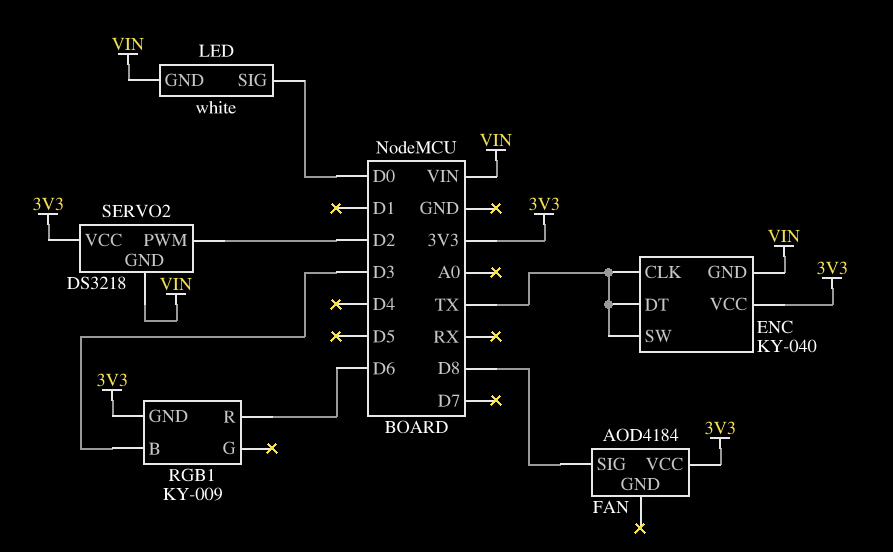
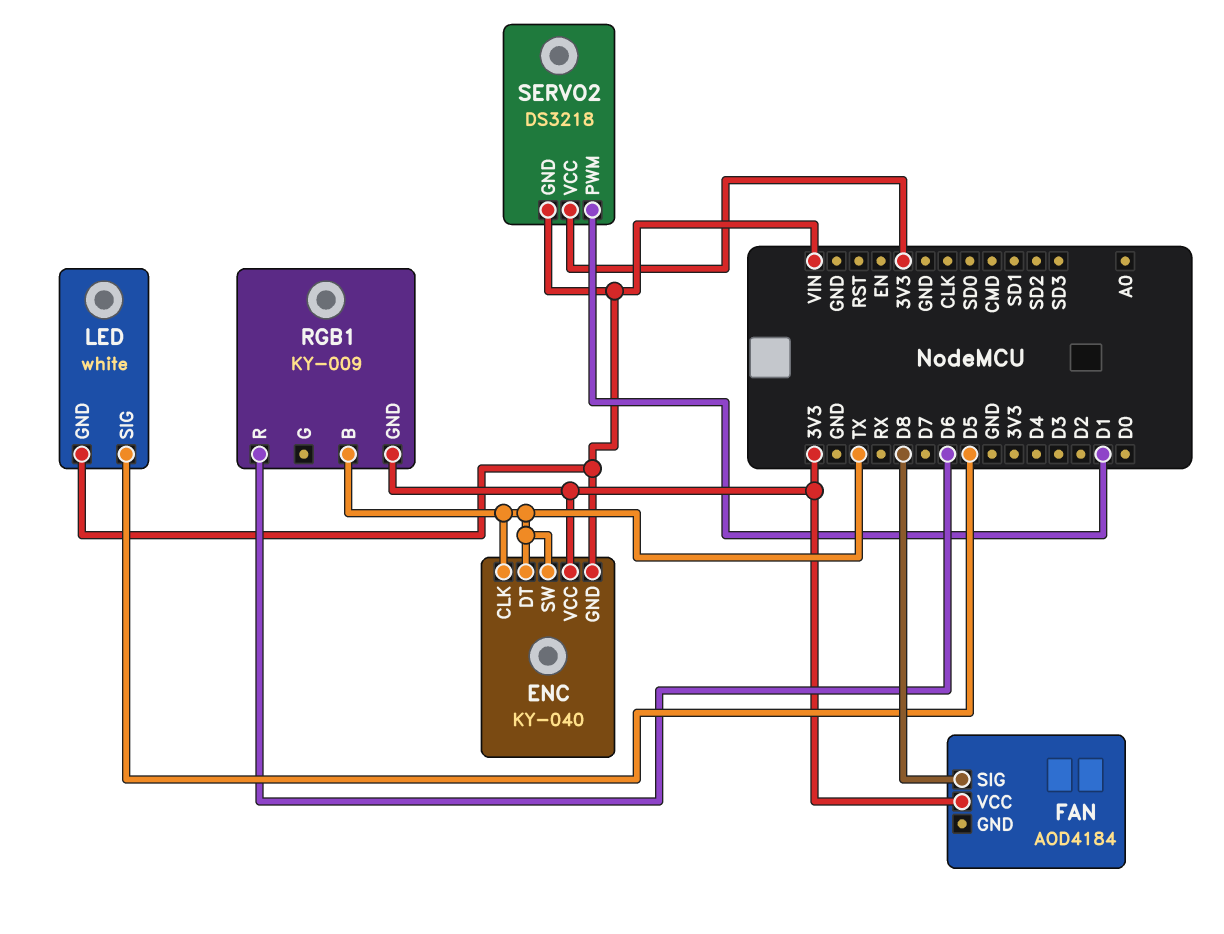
LED pin SIG: D0 -> D5
RGB1 pin B: D3 -> TX
SERVO2 pin PWM: D2 -> D1

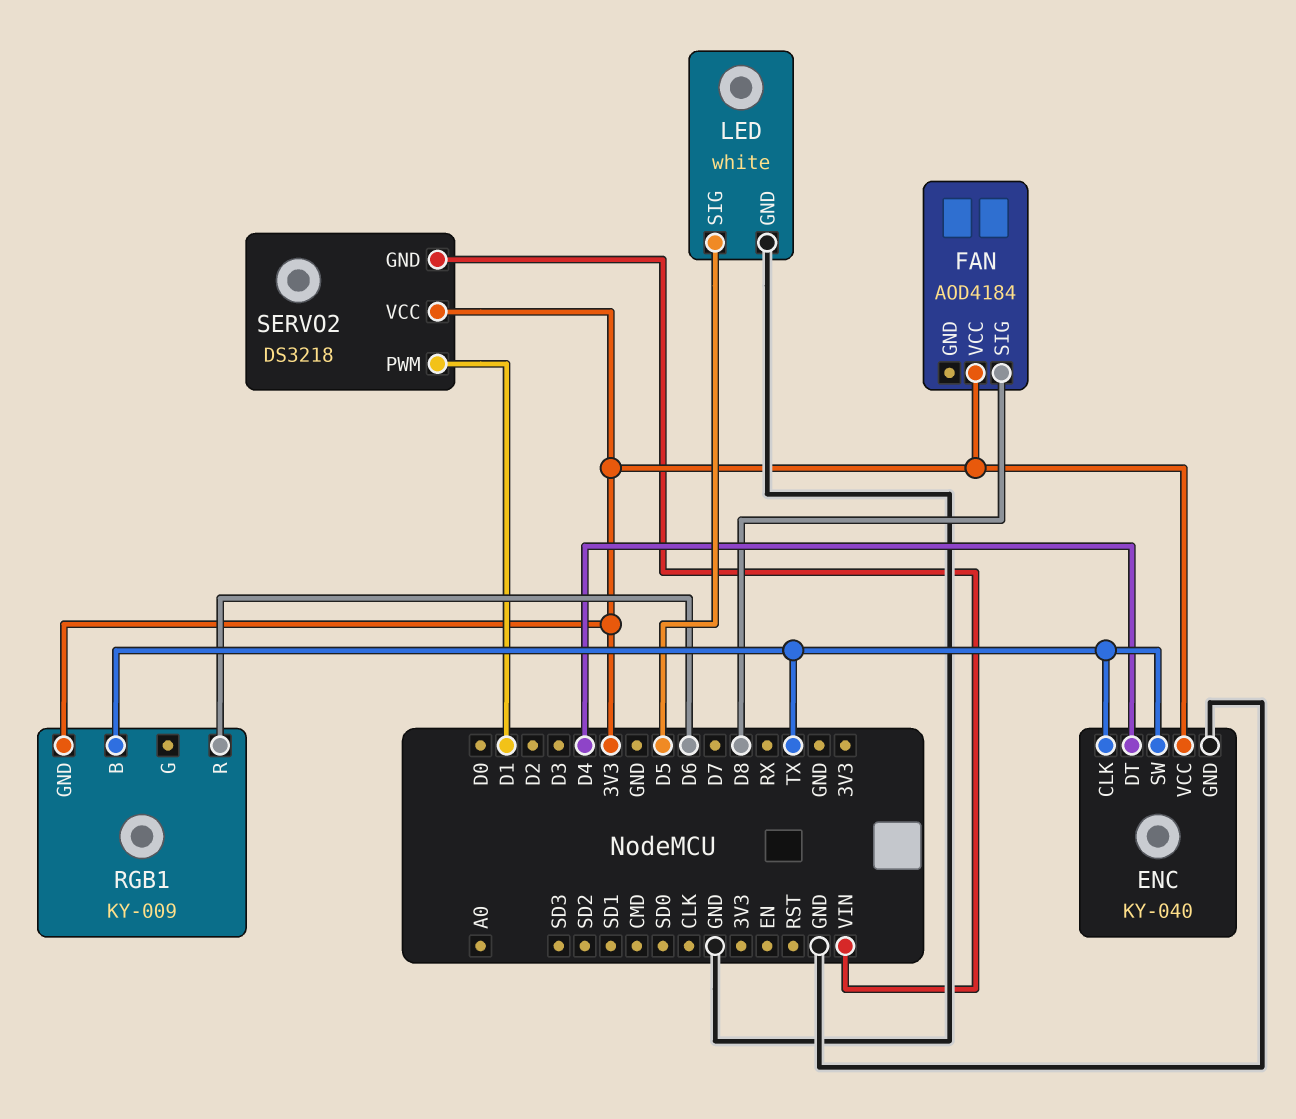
ENC pin DT: TX -> D4
ENC pin GND: VIN -> GND
LED pin GND: VIN -> GND

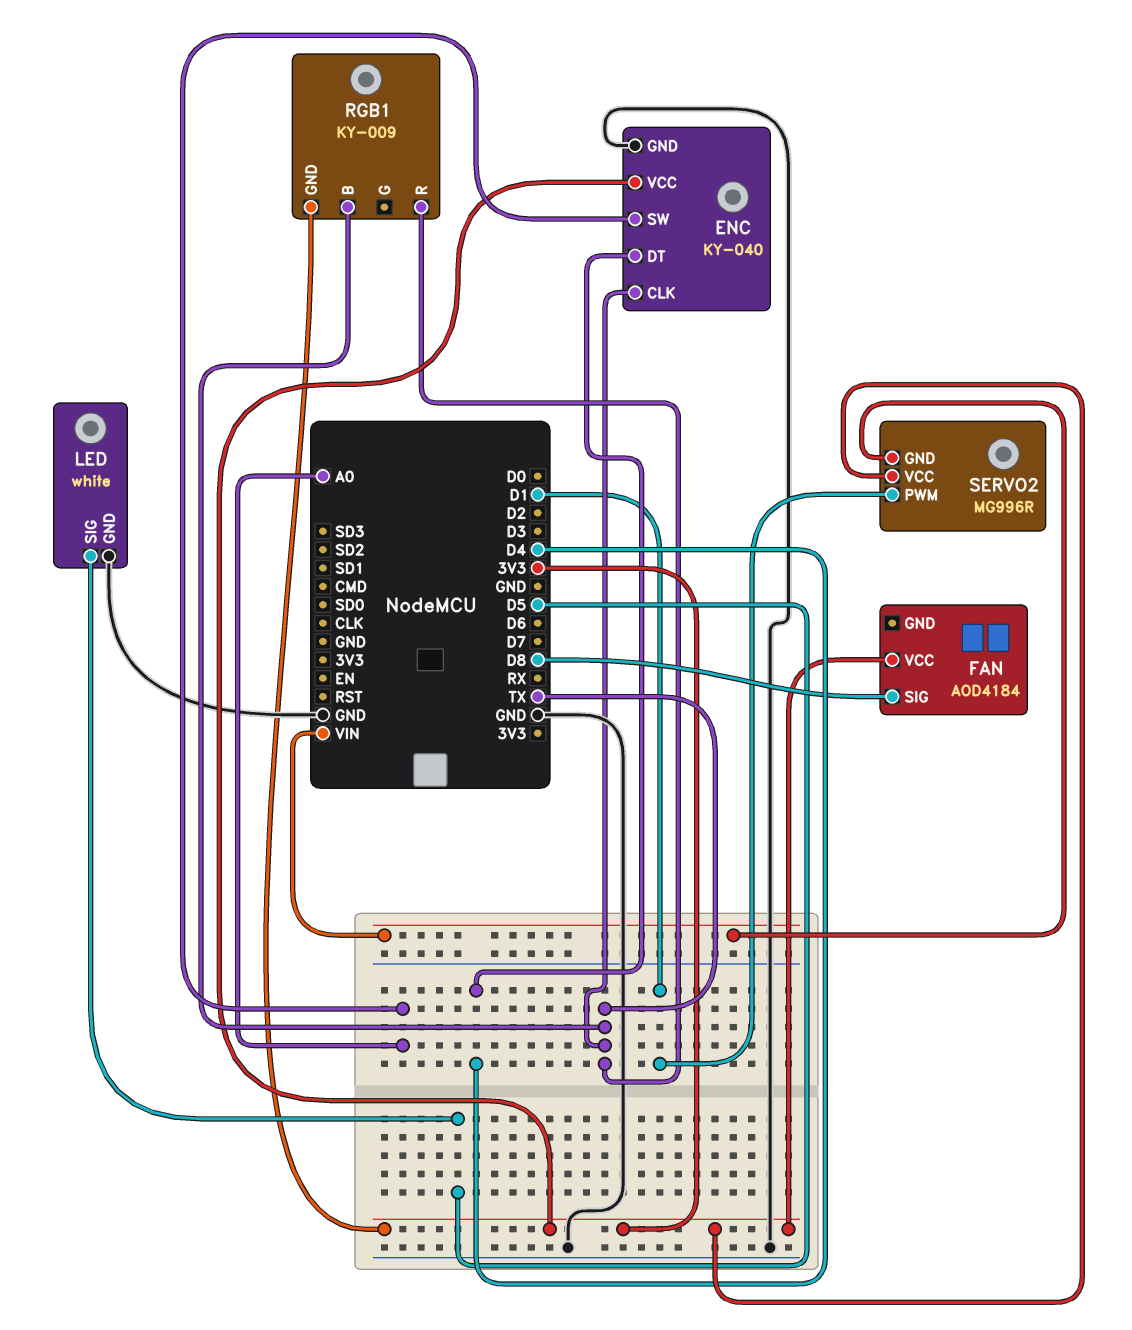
ENC pin SW: TX -> A0
RGB1 pin R: D6 -> TX
SERVO2: DS3218 -> MG996R

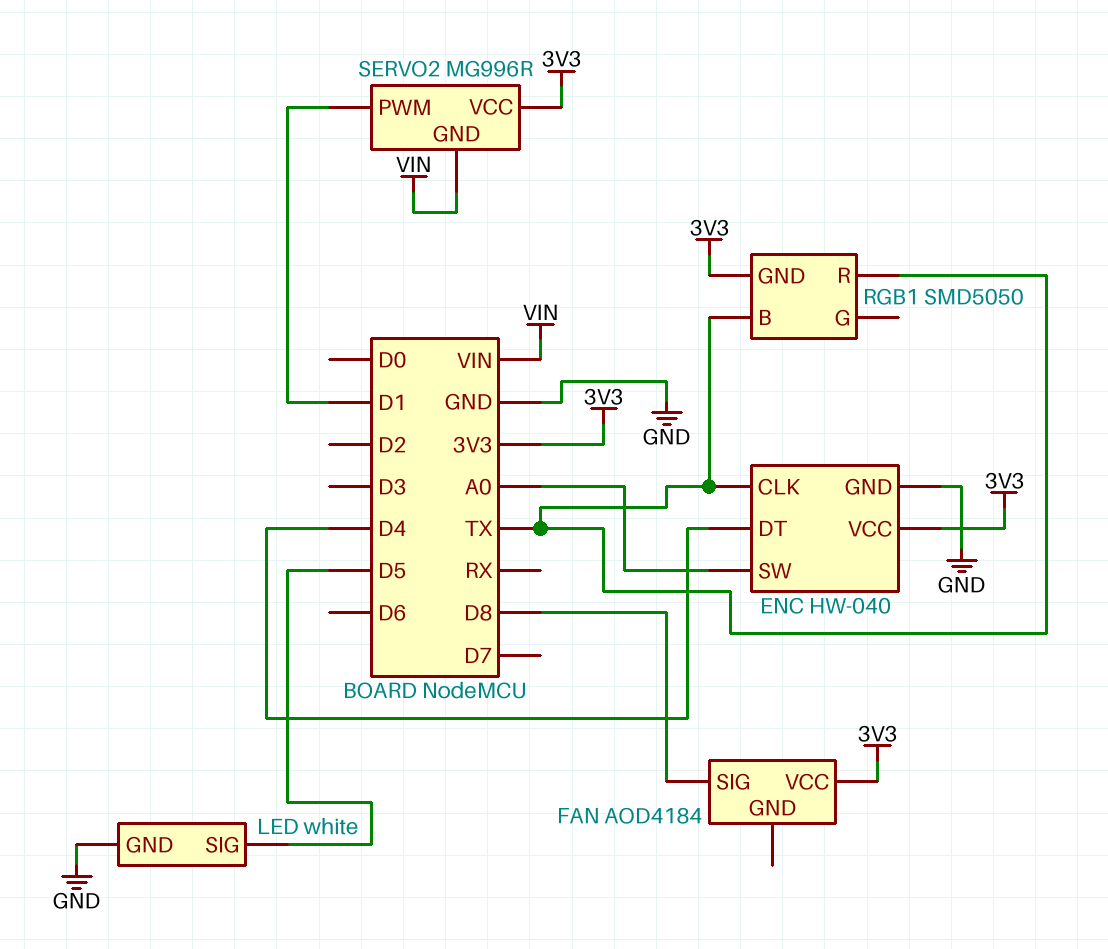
ENC: KY-040 -> HW-040
RGB1: KY-009 -> SMD5050

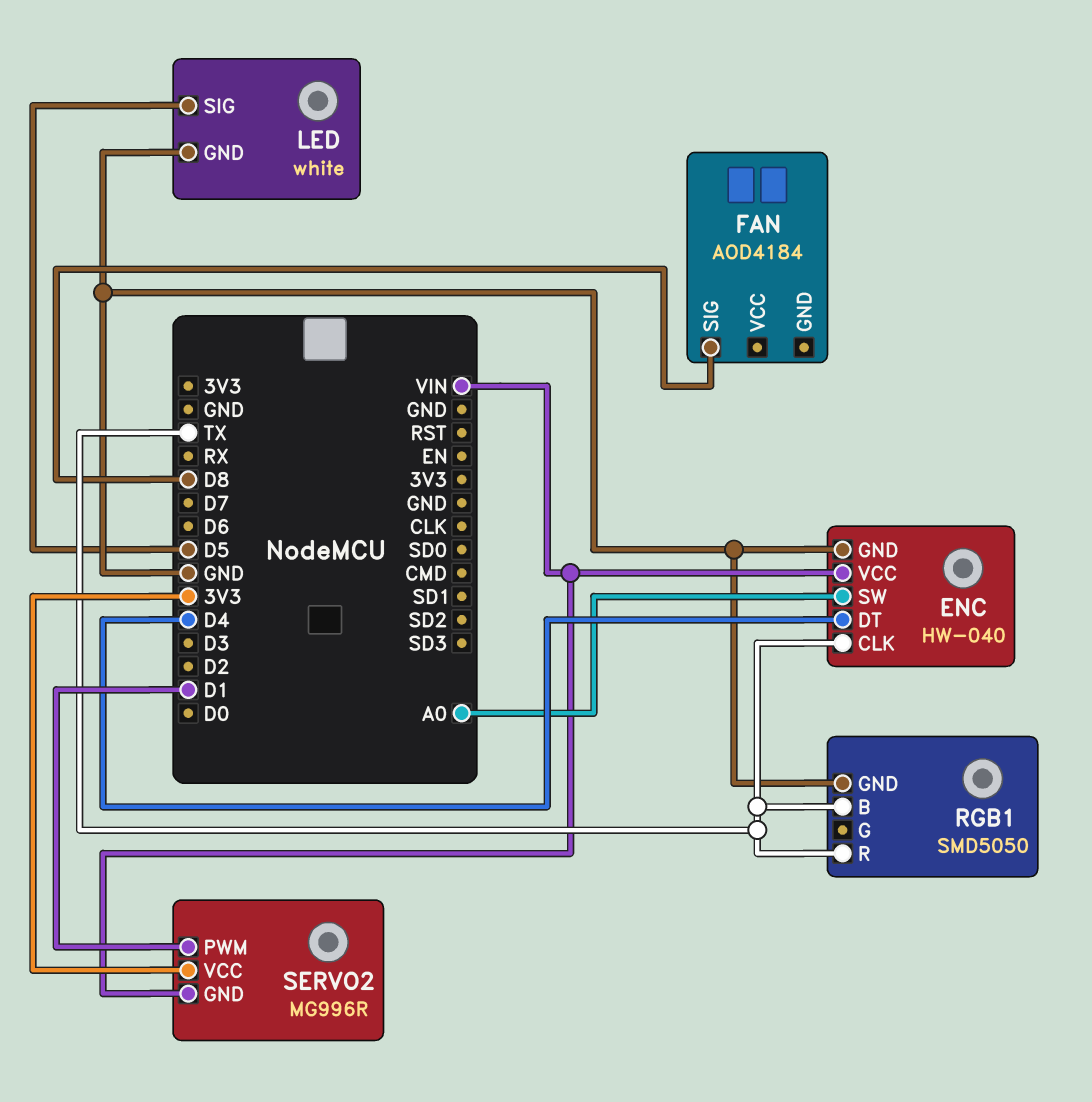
ENC pin VCC: 3V3 -> VIN
FAN pin VCC: 3V3 -> none
RGB1 pin GND: 3V3 -> GND

